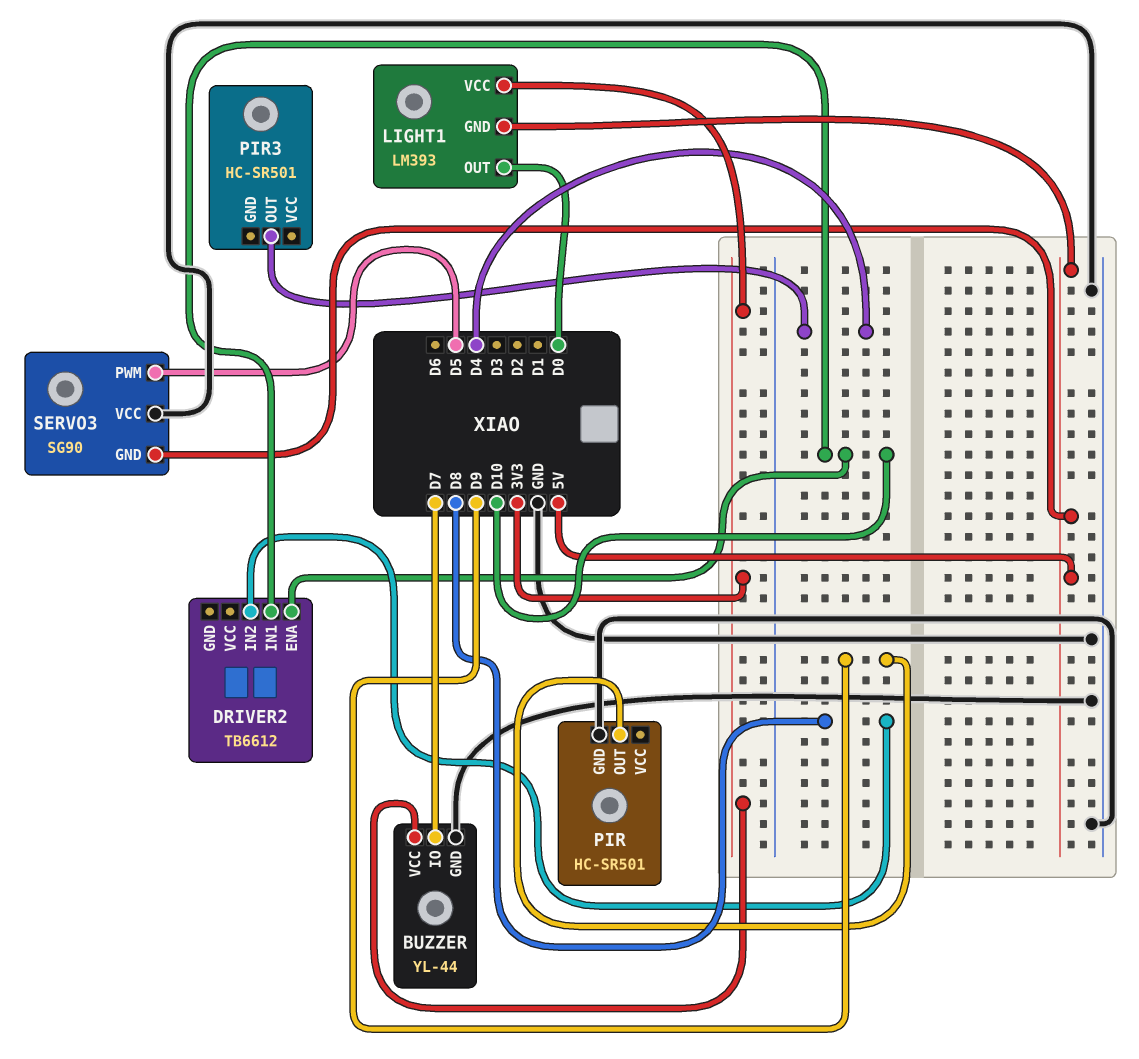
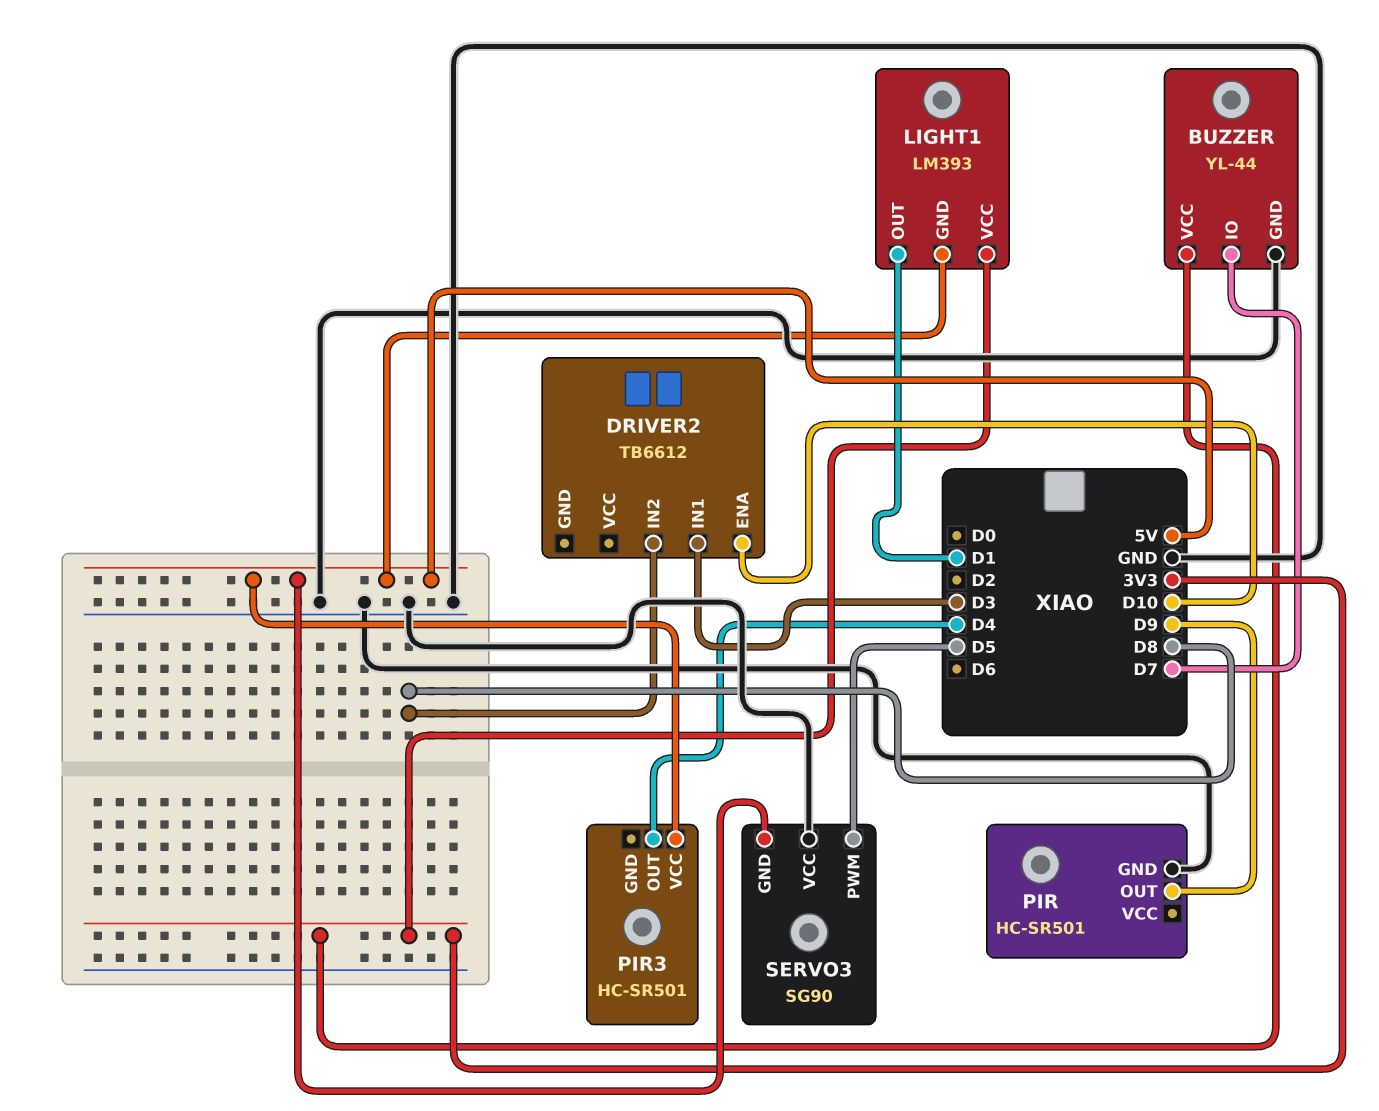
DRIVER2 pin IN1: D10 -> D3
LIGHT1 pin OUT: D0 -> D1
PIR3 pin VCC: none -> 5V

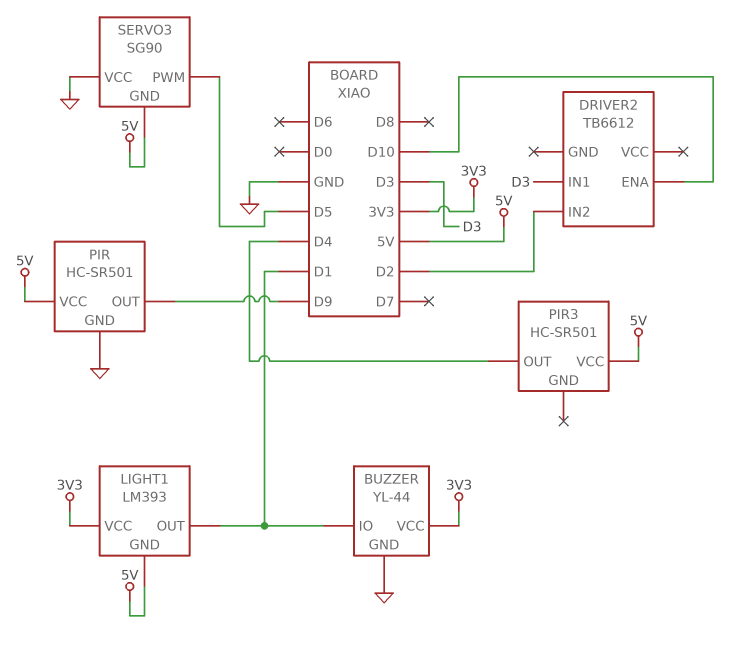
BUZZER pin IO: D7 -> D1
DRIVER2 pin IN2: D8 -> D2
PIR pin VCC: none -> 5V

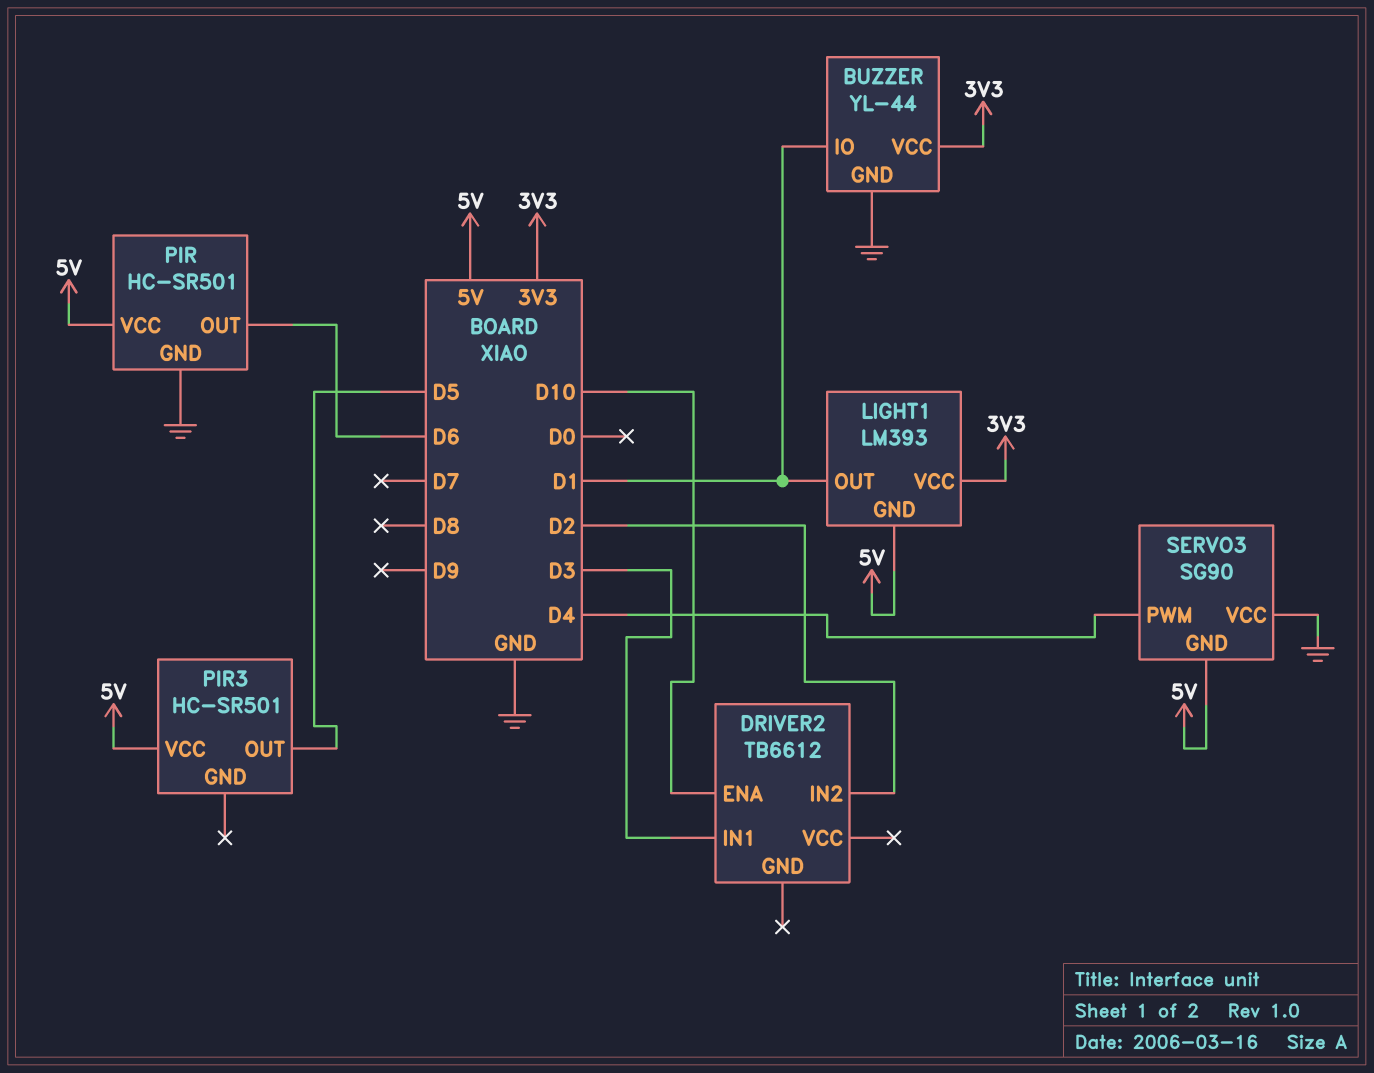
PIR pin OUT: D9 -> D6
PIR3 pin OUT: D4 -> D5
SERVO3 pin PWM: D5 -> D4

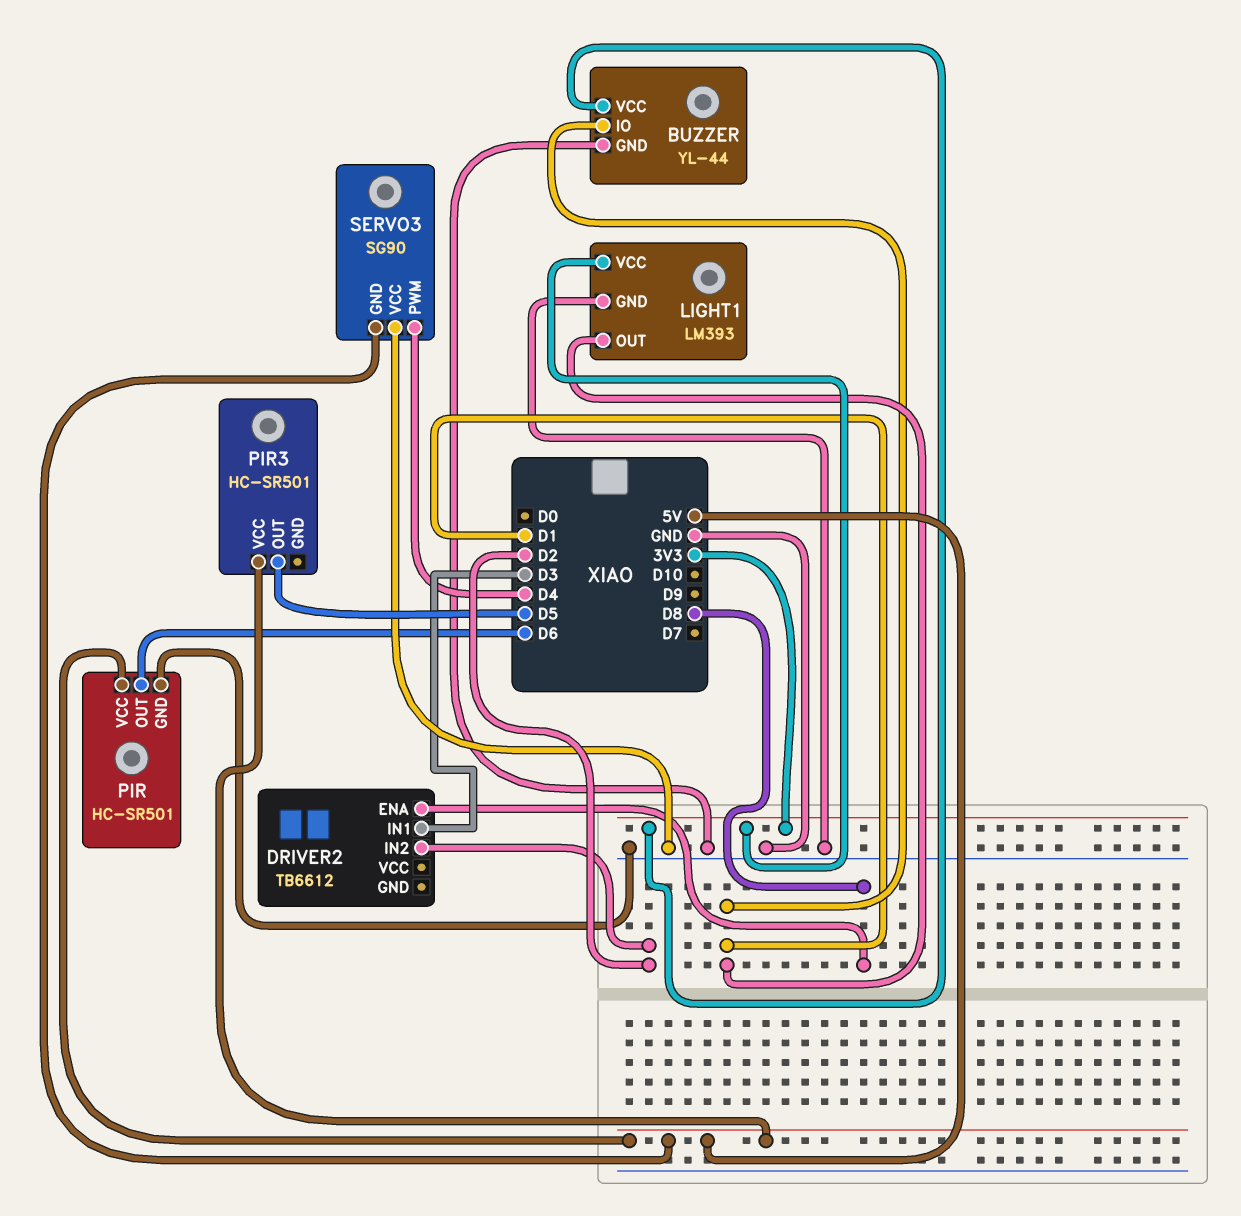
DRIVER2 pin ENA: D10 -> D8
LIGHT1 pin GND: 5V -> GND

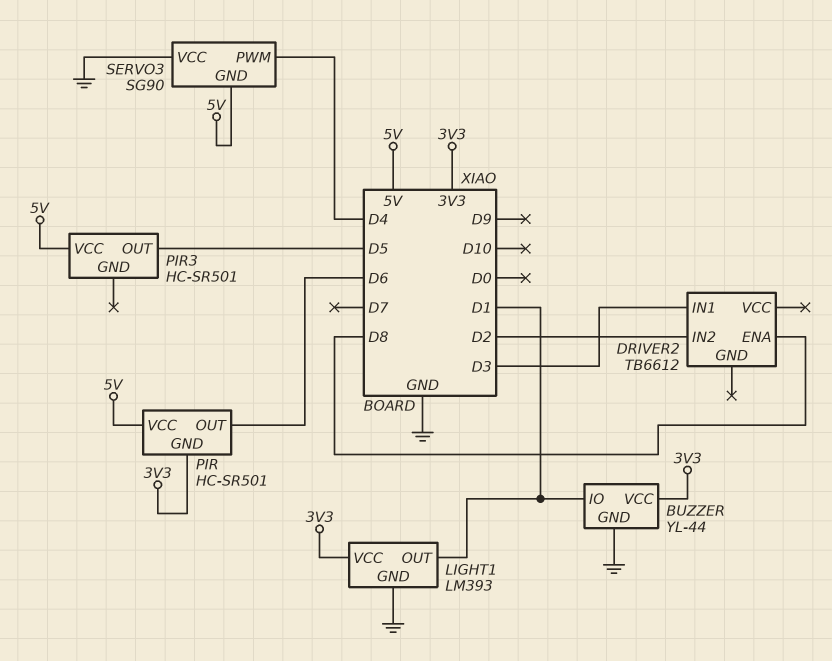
PIR pin GND: GND -> 3V3

